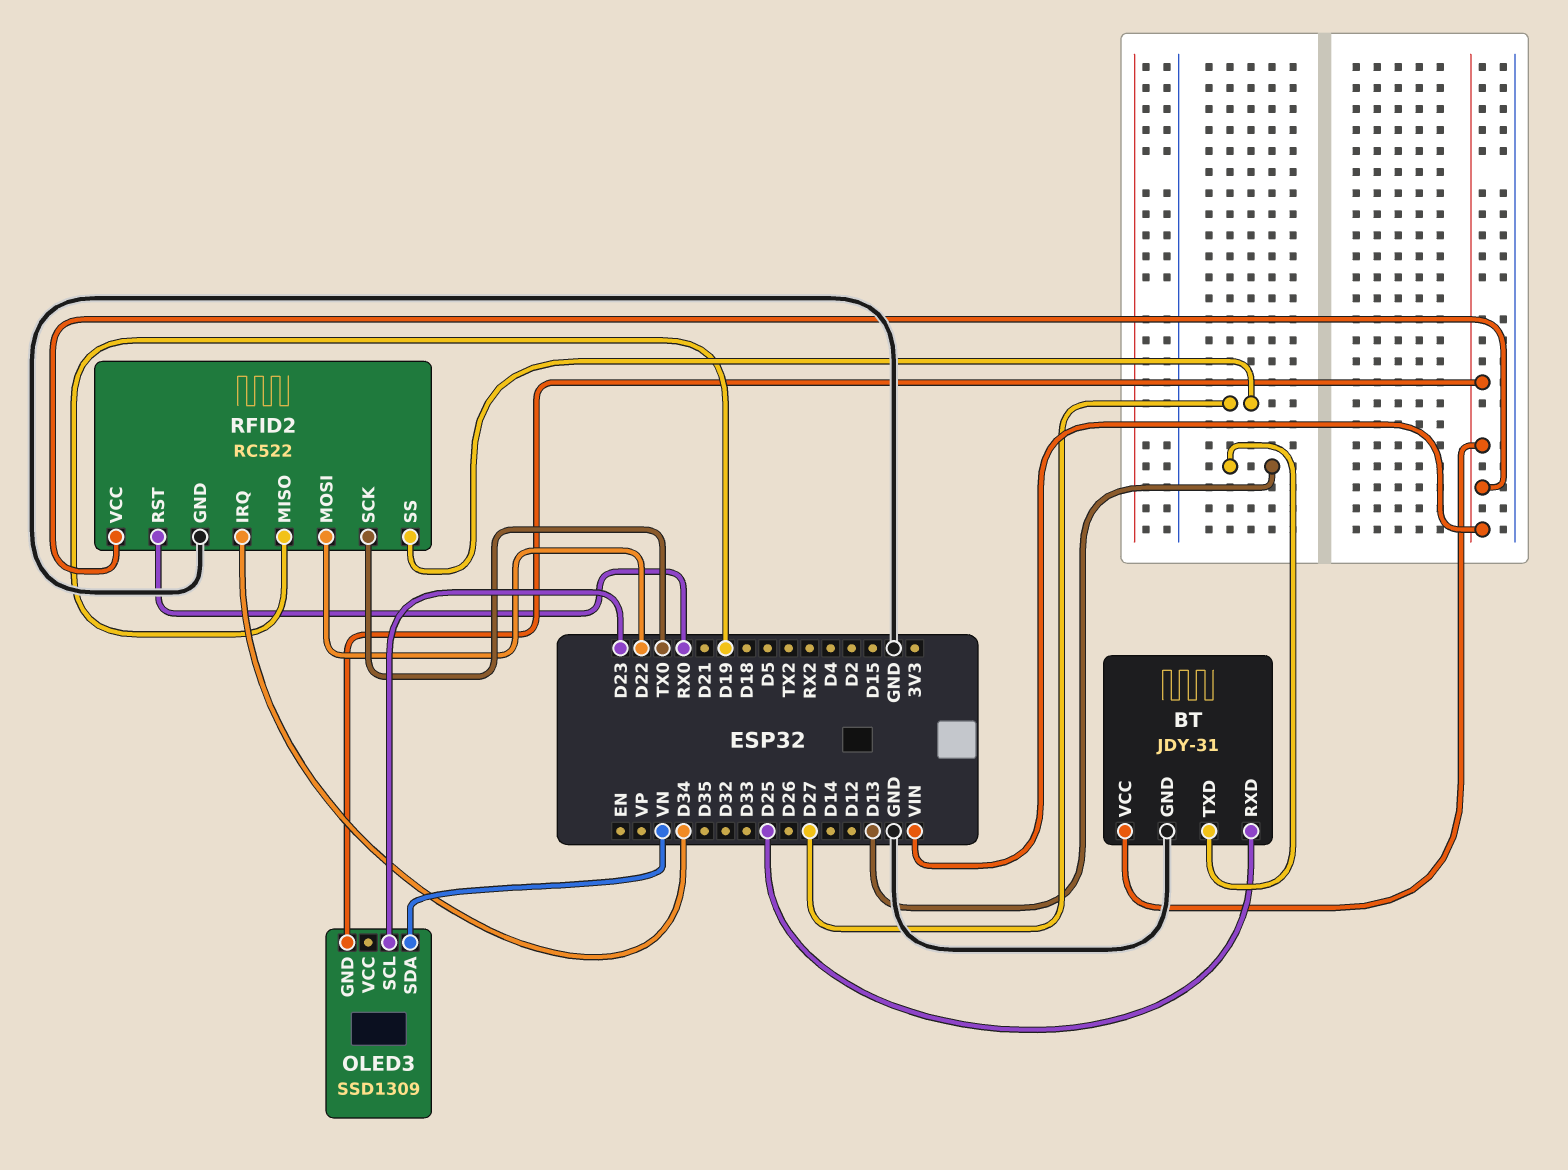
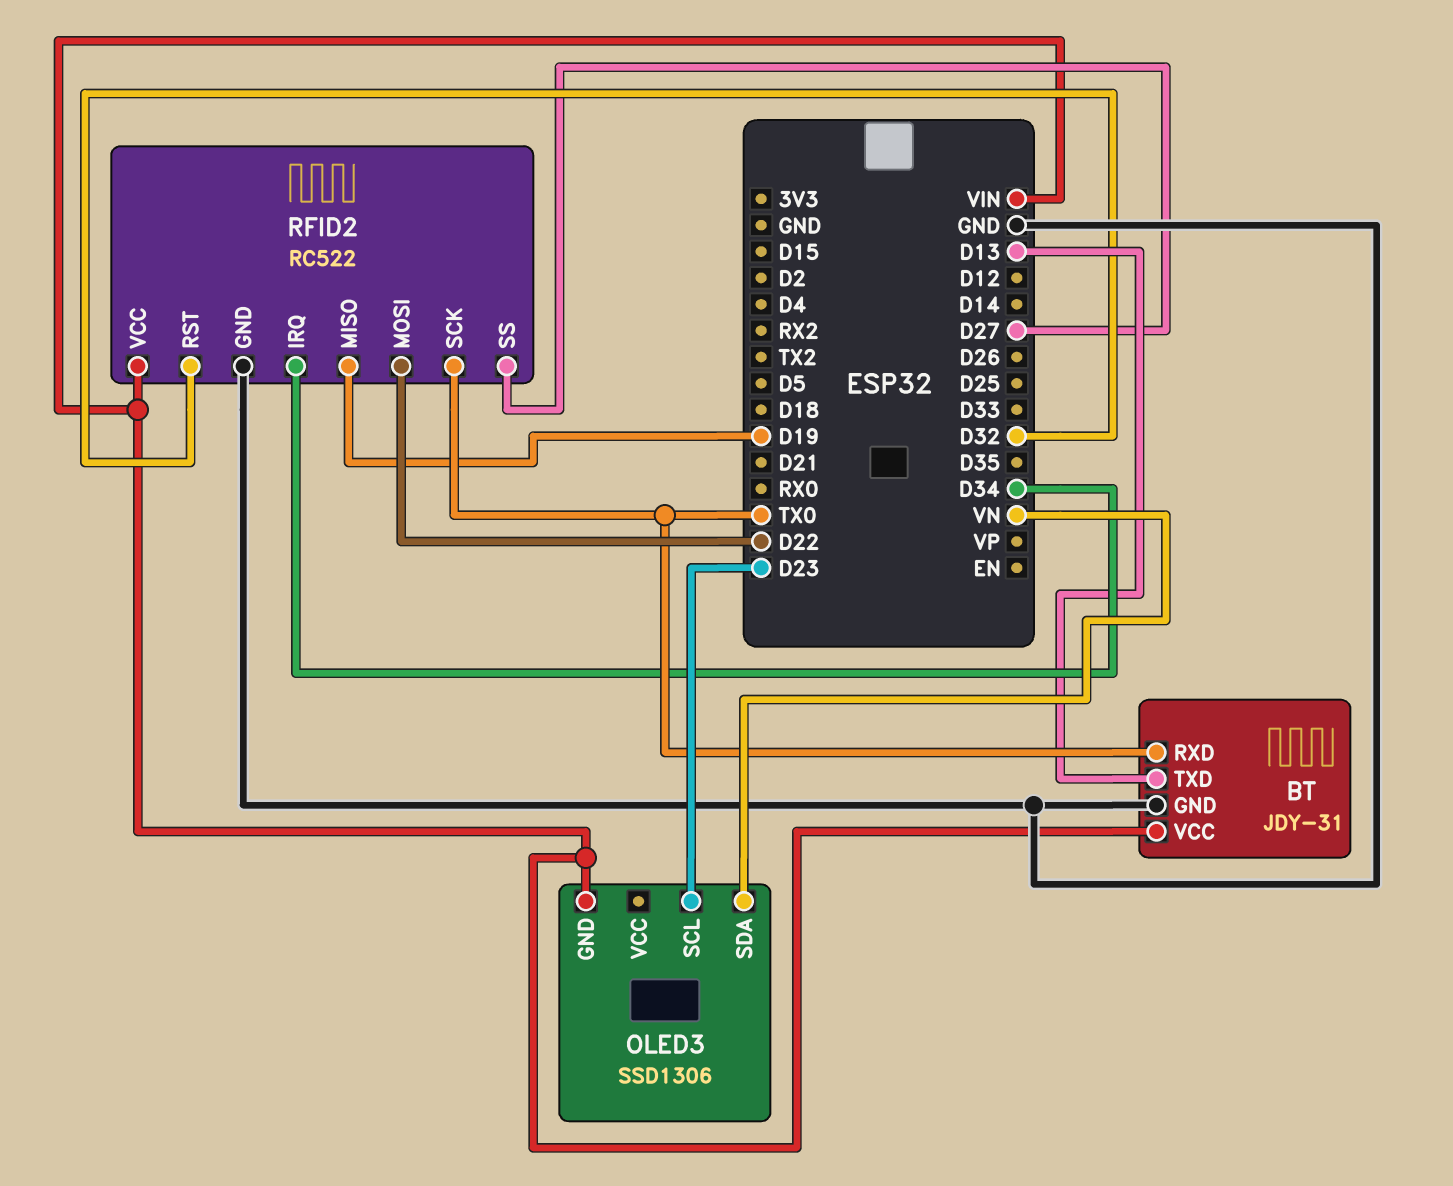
BT pin RXD: D25 -> TX0
OLED3: SSD1309 -> SSD1306
RFID2 pin RST: RX0 -> D32

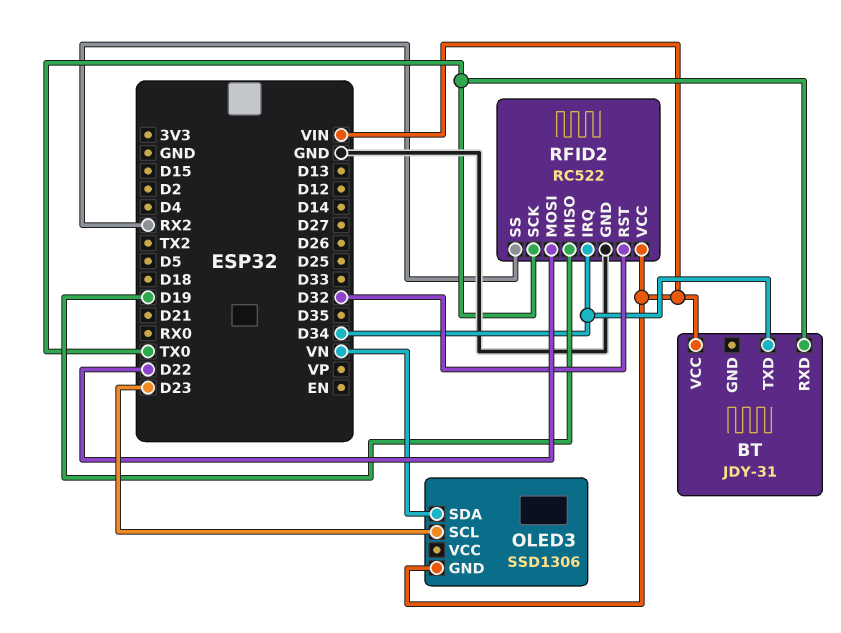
BT pin GND: GND -> none
BT pin TXD: D13 -> D34
RFID2 pin SS: D27 -> RX2

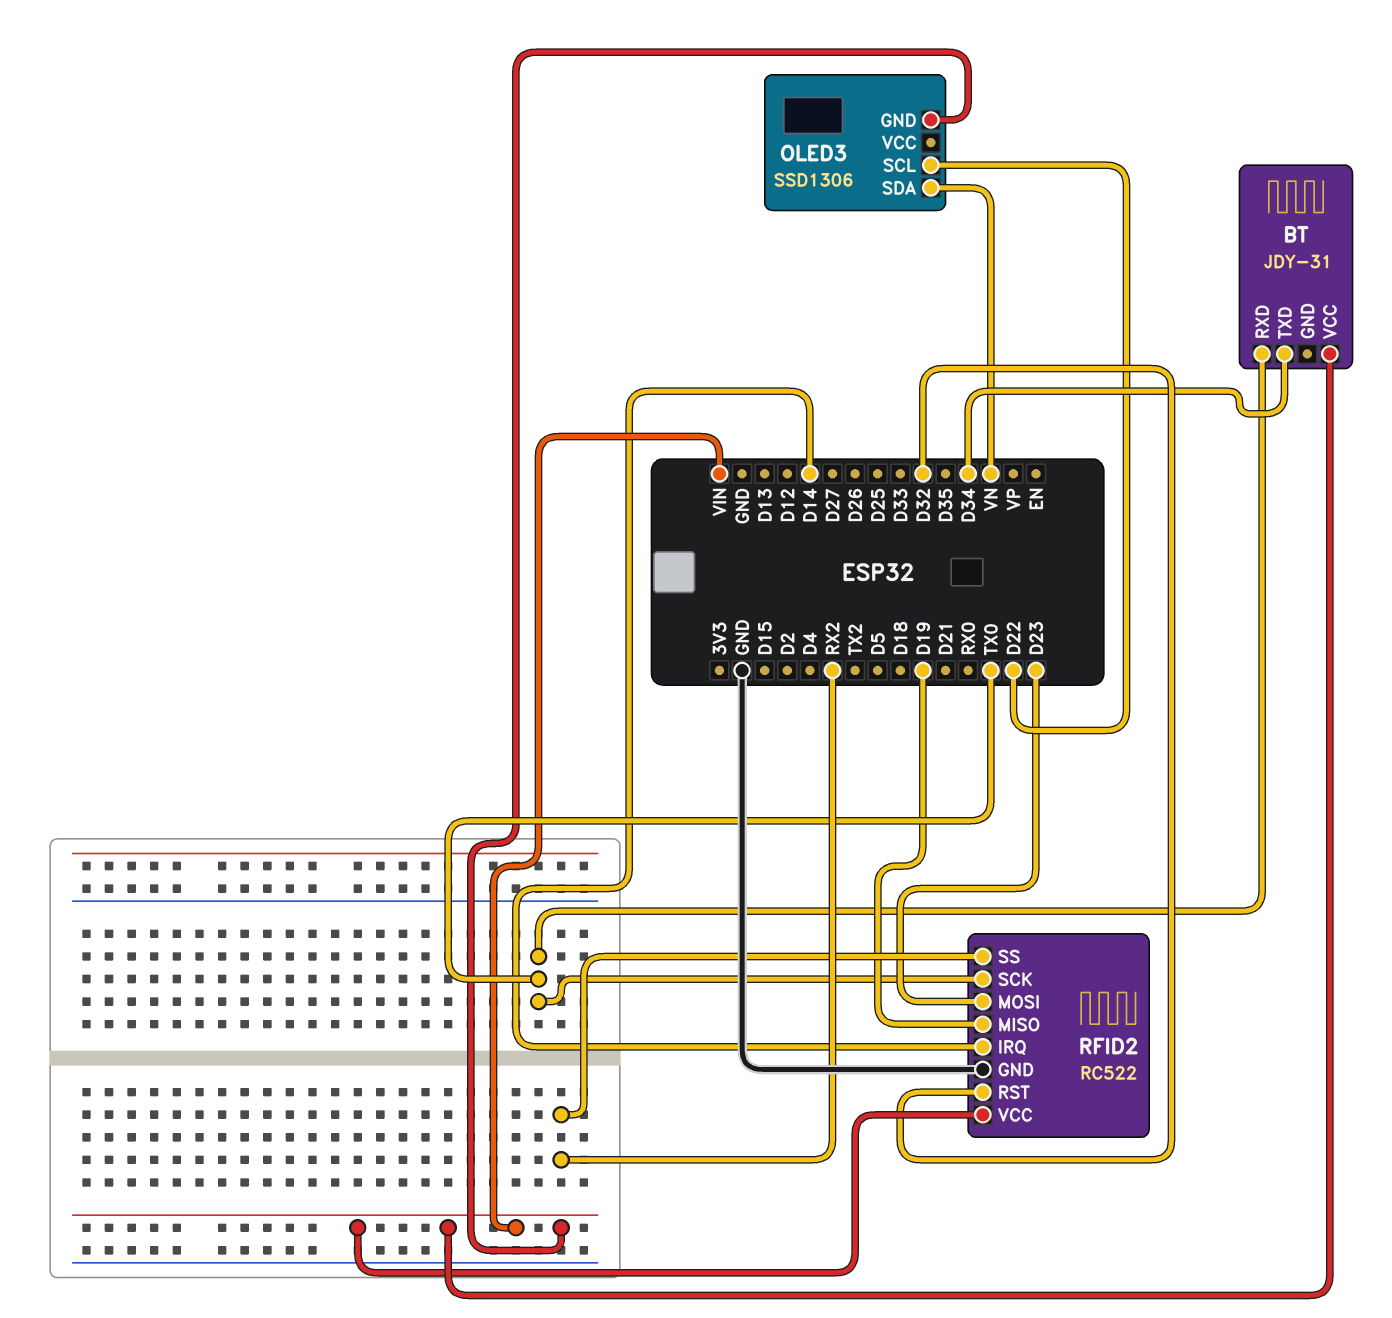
OLED3 pin SCL: D23 -> D22
RFID2 pin IRQ: D34 -> D14
RFID2 pin MOSI: D22 -> D23

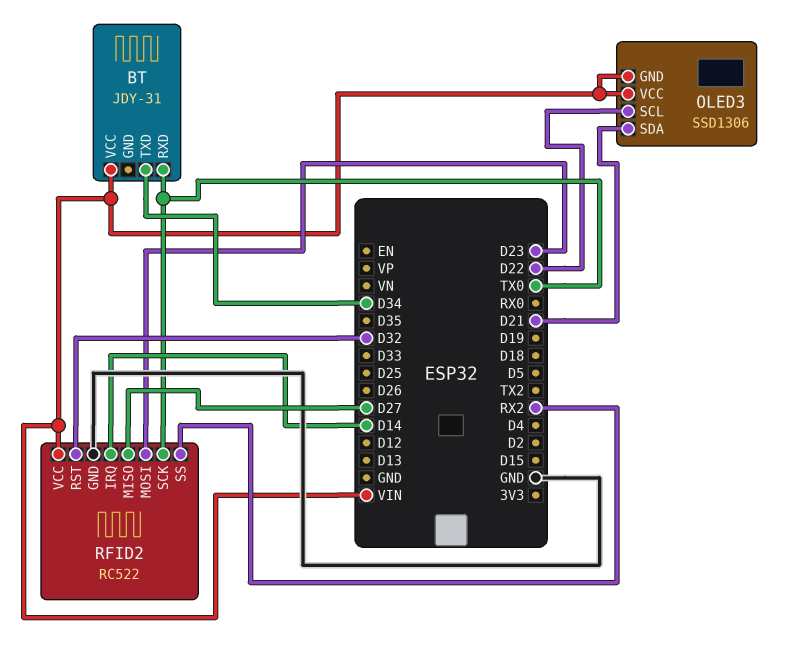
OLED3 pin SDA: VN -> D21
OLED3 pin VCC: none -> VIN
RFID2 pin MISO: D19 -> D27

